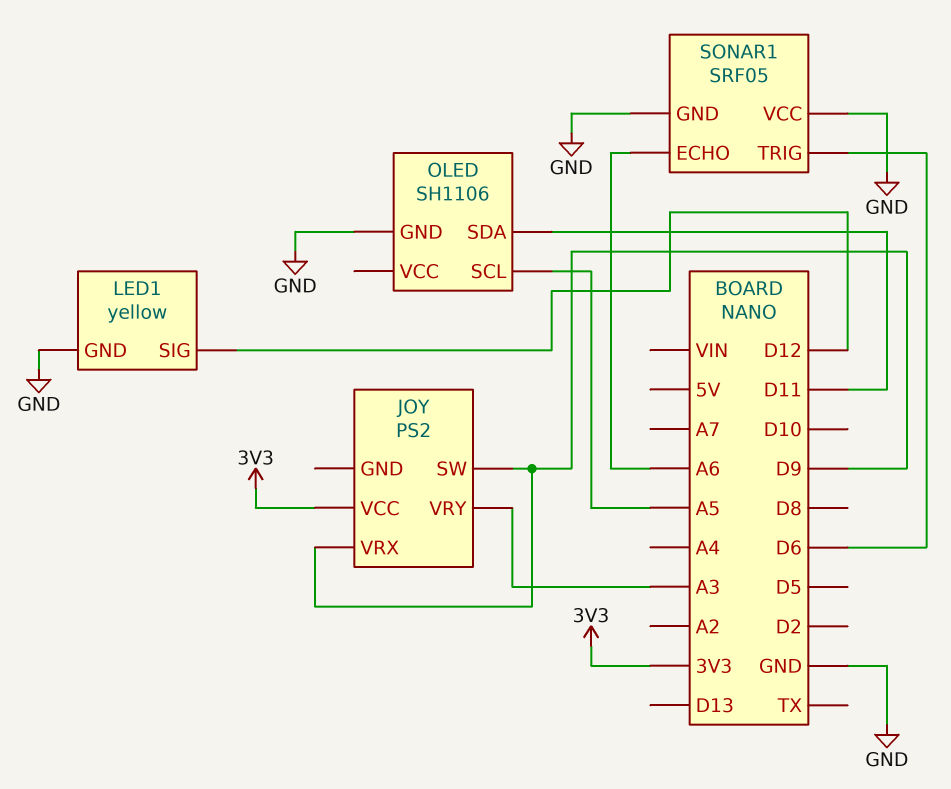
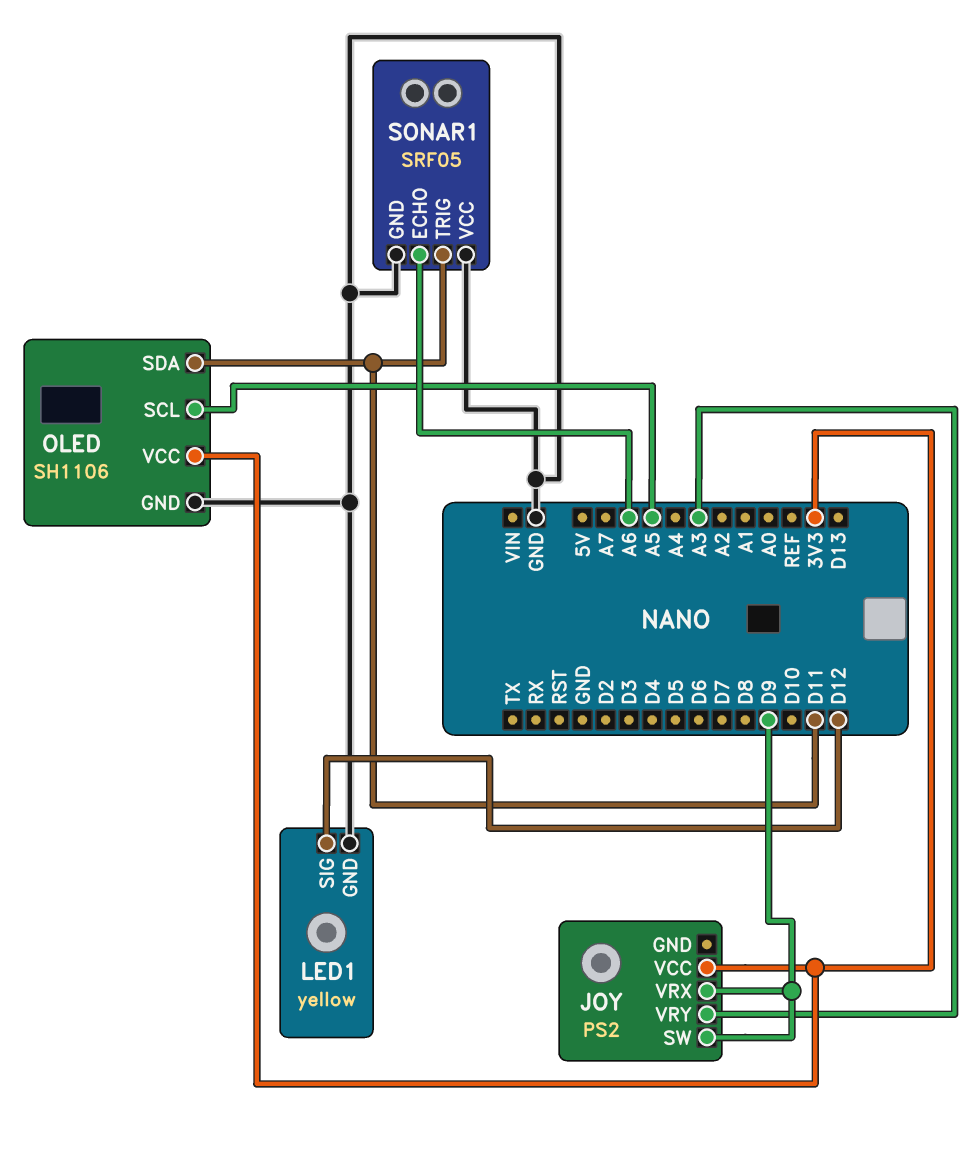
OLED pin VCC: none -> 3V3
SONAR1 pin TRIG: D6 -> D11

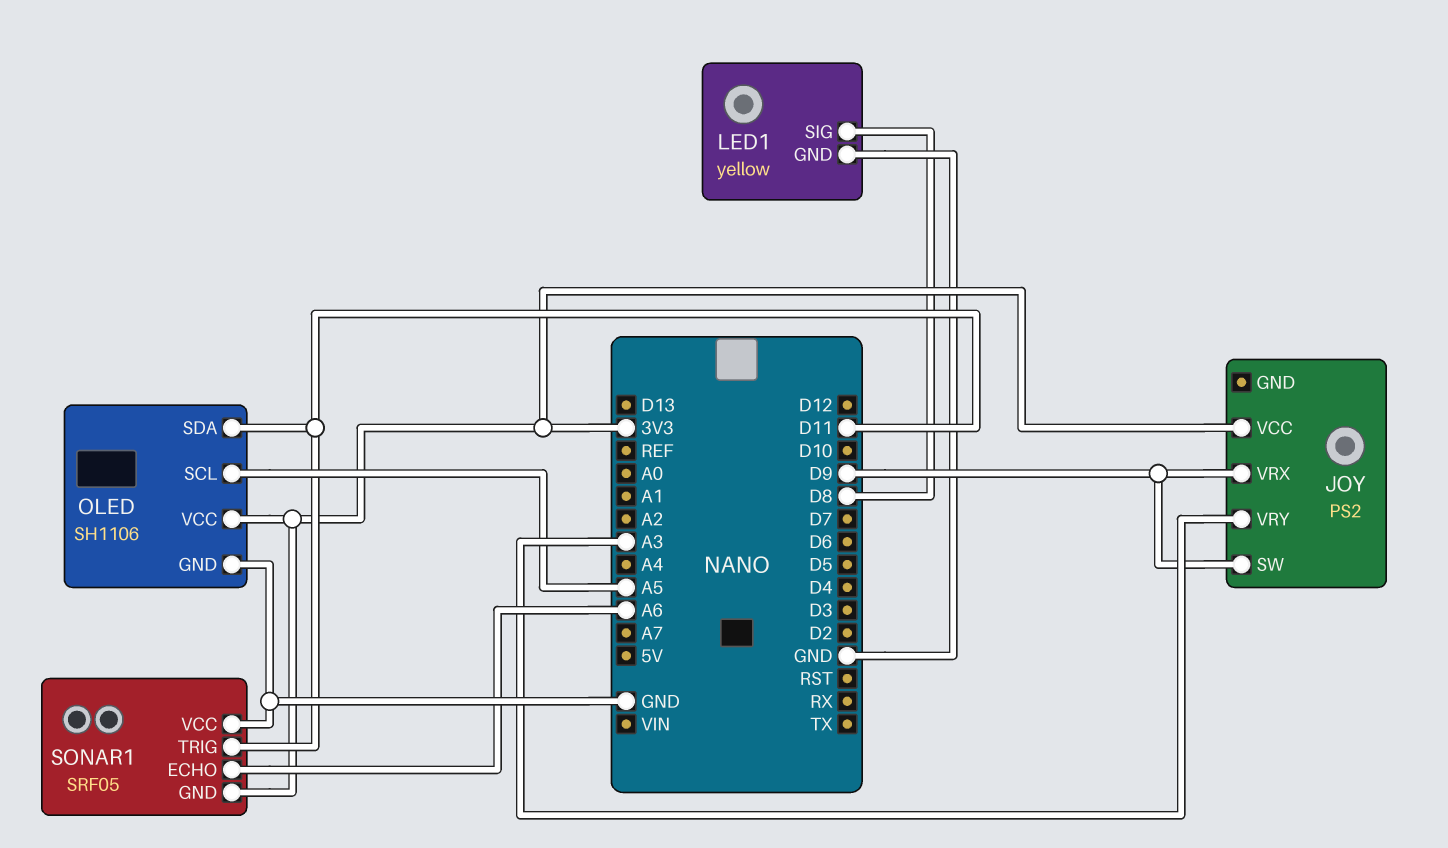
LED1 pin SIG: D12 -> D8
SONAR1 pin GND: GND -> 3V3

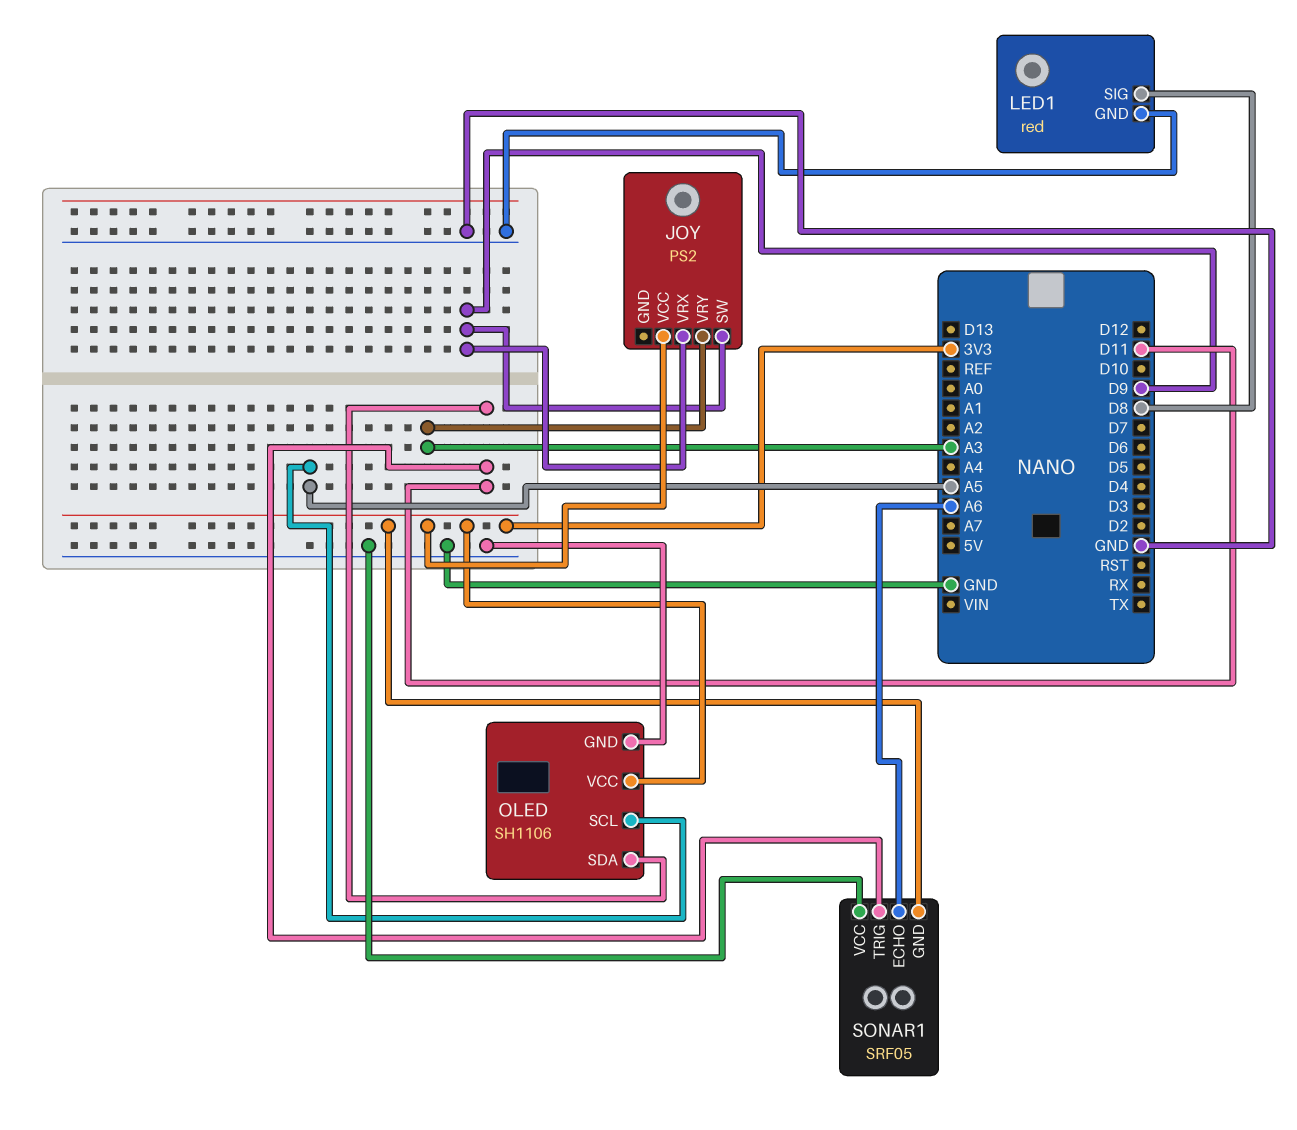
LED1: yellow -> red

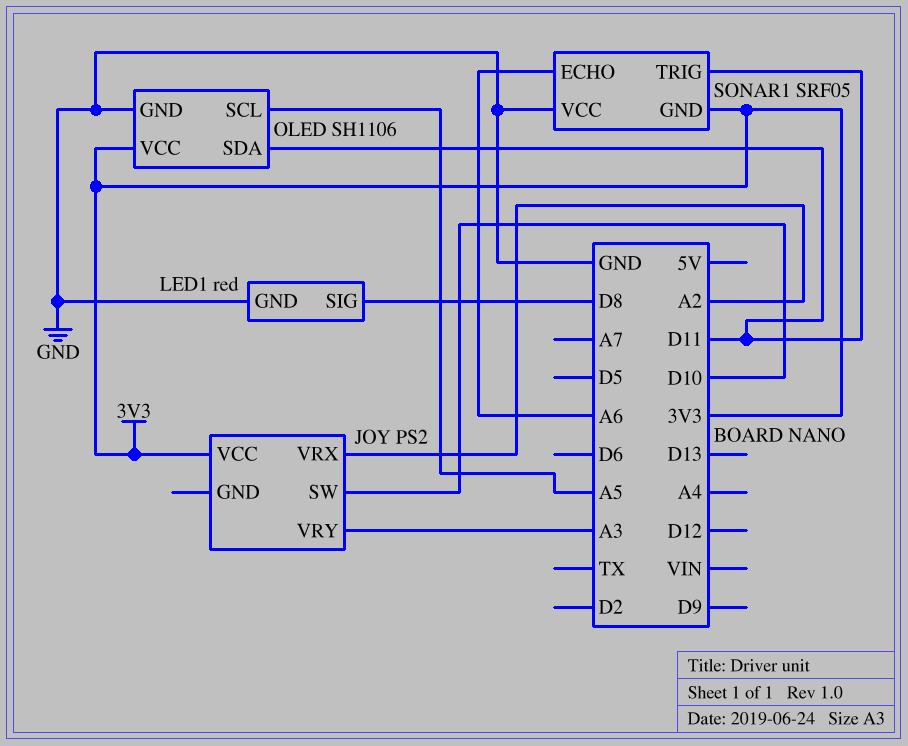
JOY pin SW: D9 -> D10
JOY pin VRX: D9 -> A2

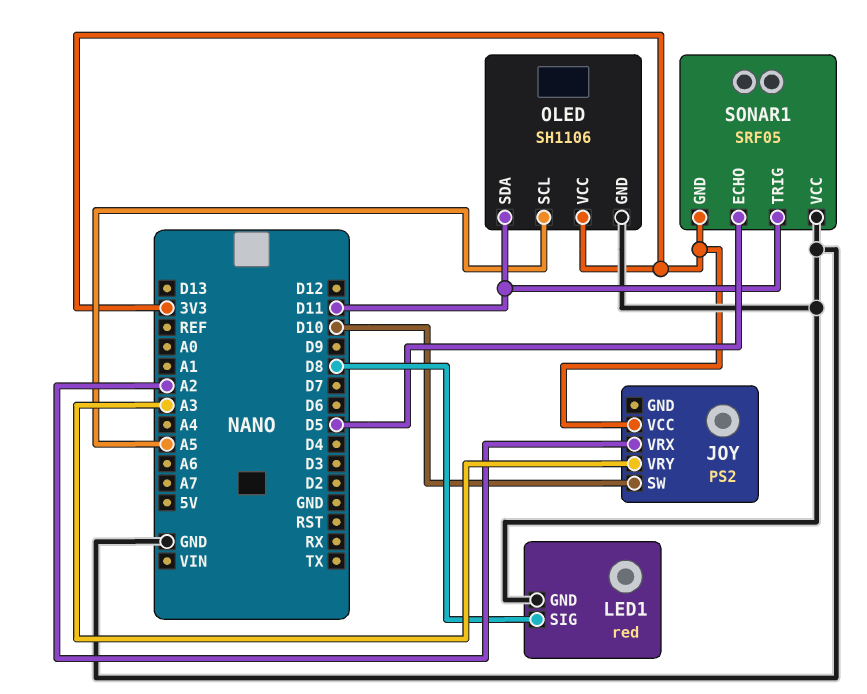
SONAR1 pin ECHO: A6 -> D5

